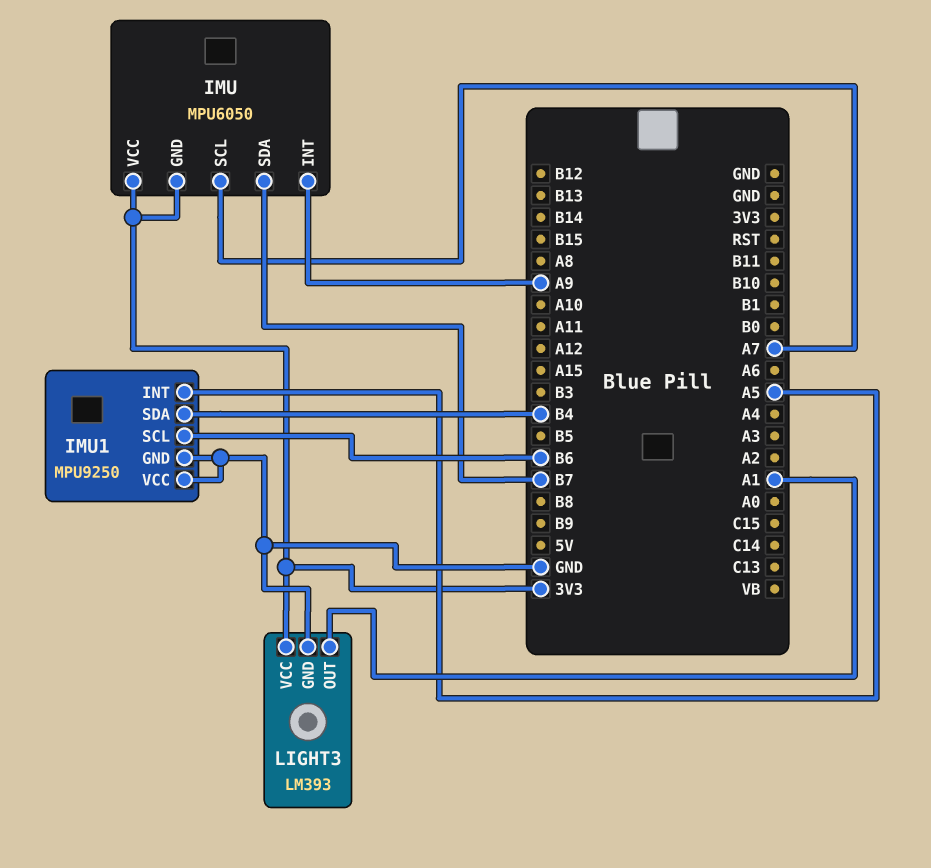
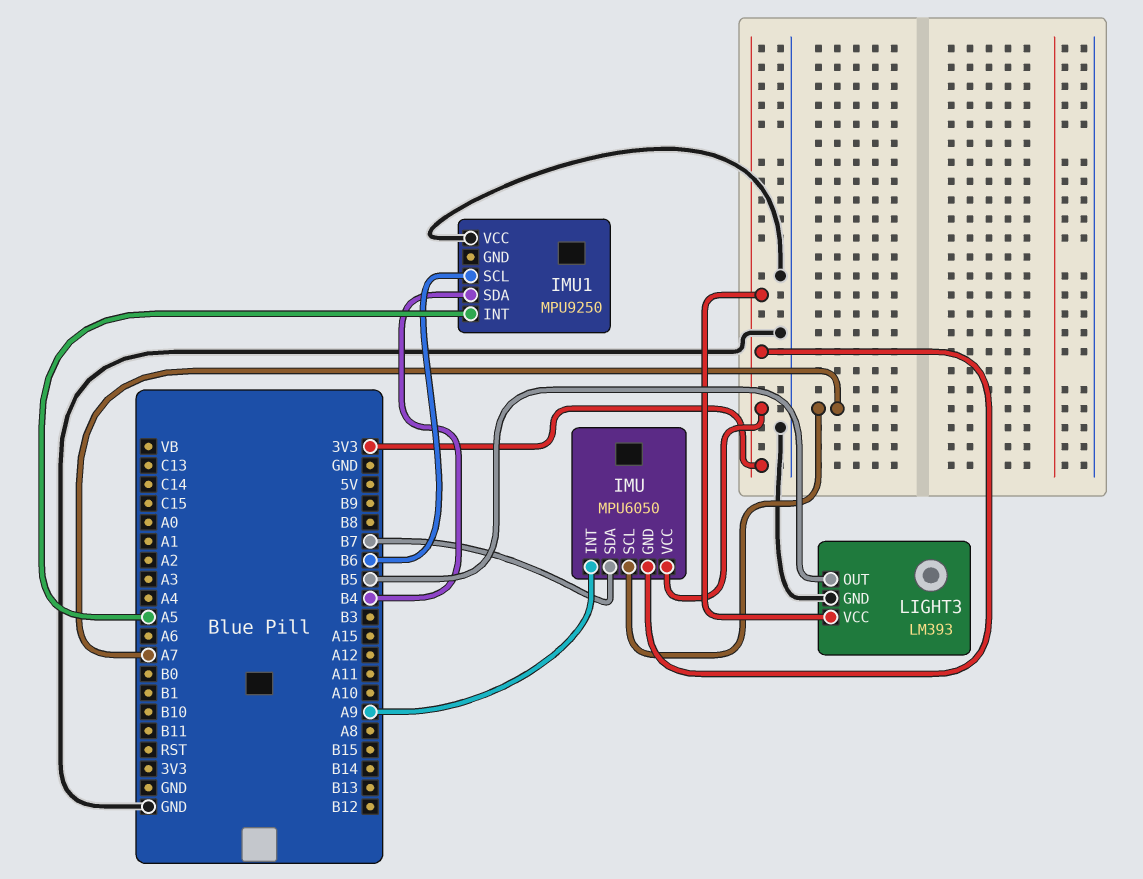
IMU1 pin GND: GND -> none
LIGHT3 pin OUT: A1 -> B5

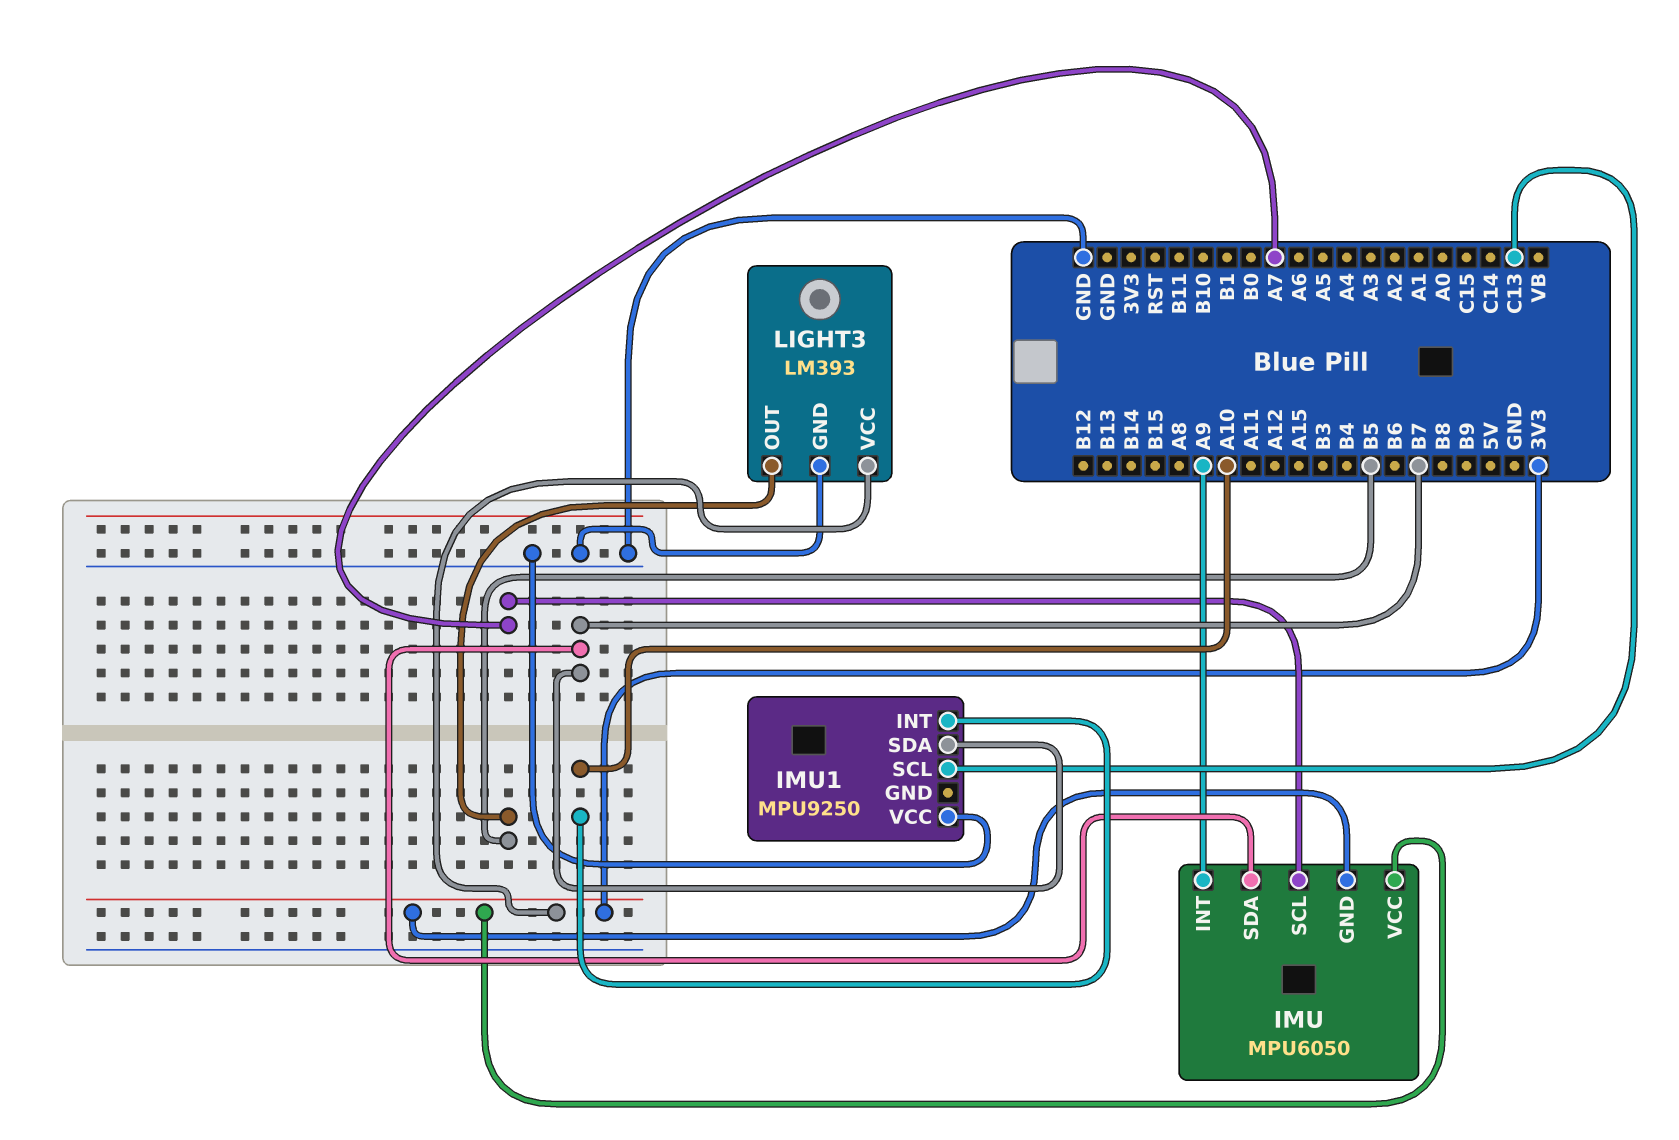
IMU1 pin INT: A5 -> A10
IMU1 pin SCL: B6 -> C13
IMU1 pin SDA: B4 -> B7

